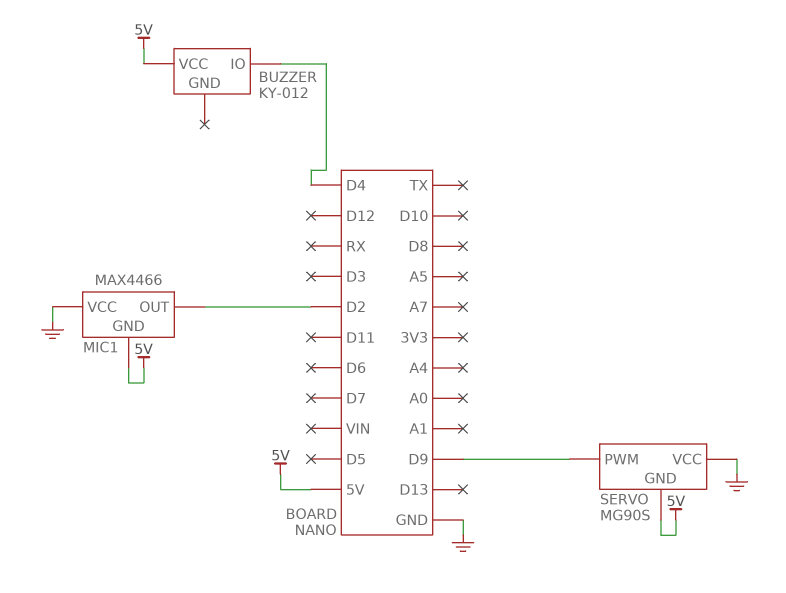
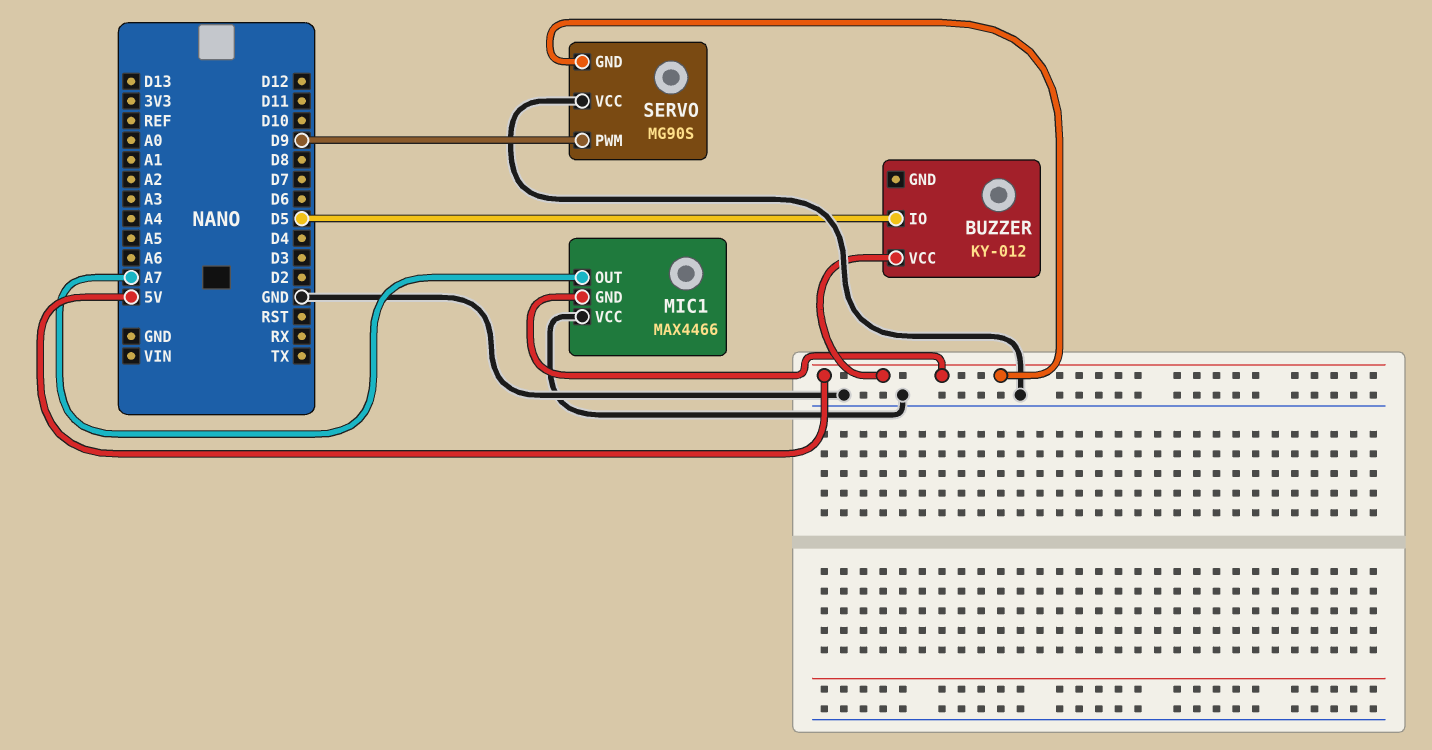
BUZZER pin IO: D4 -> D5
MIC1 pin OUT: D2 -> A7

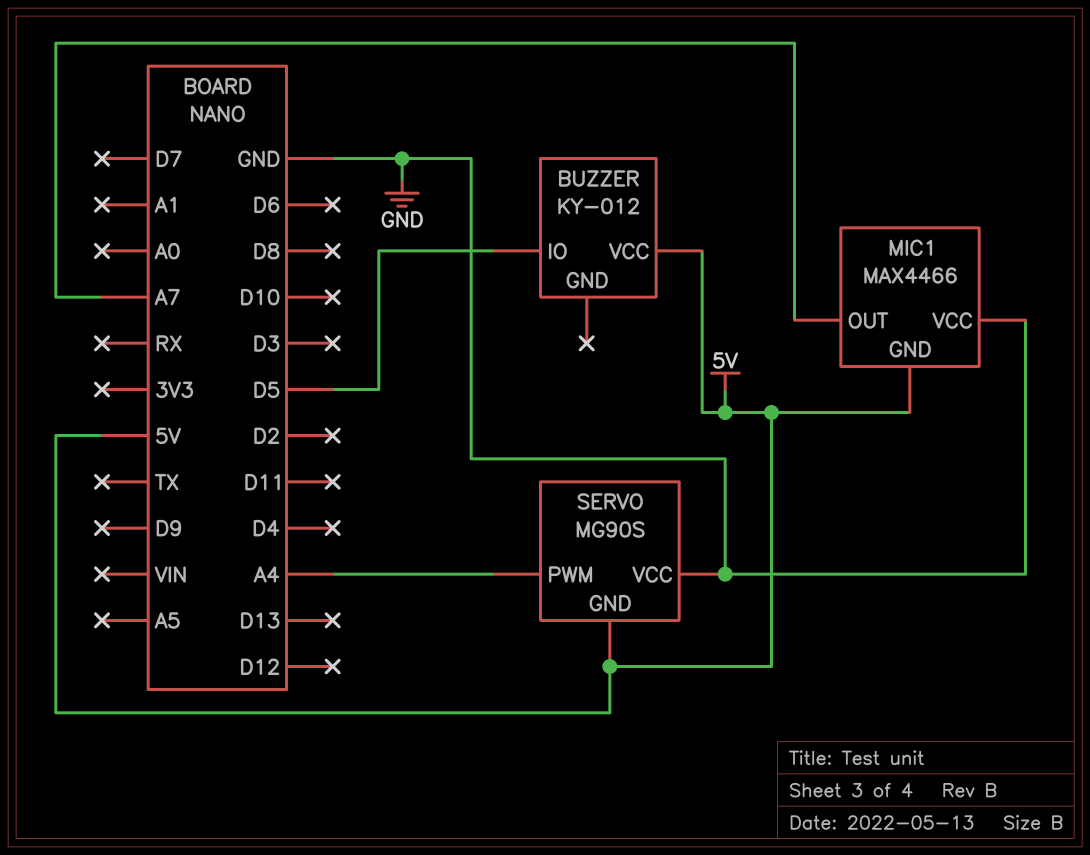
SERVO pin PWM: D9 -> A4

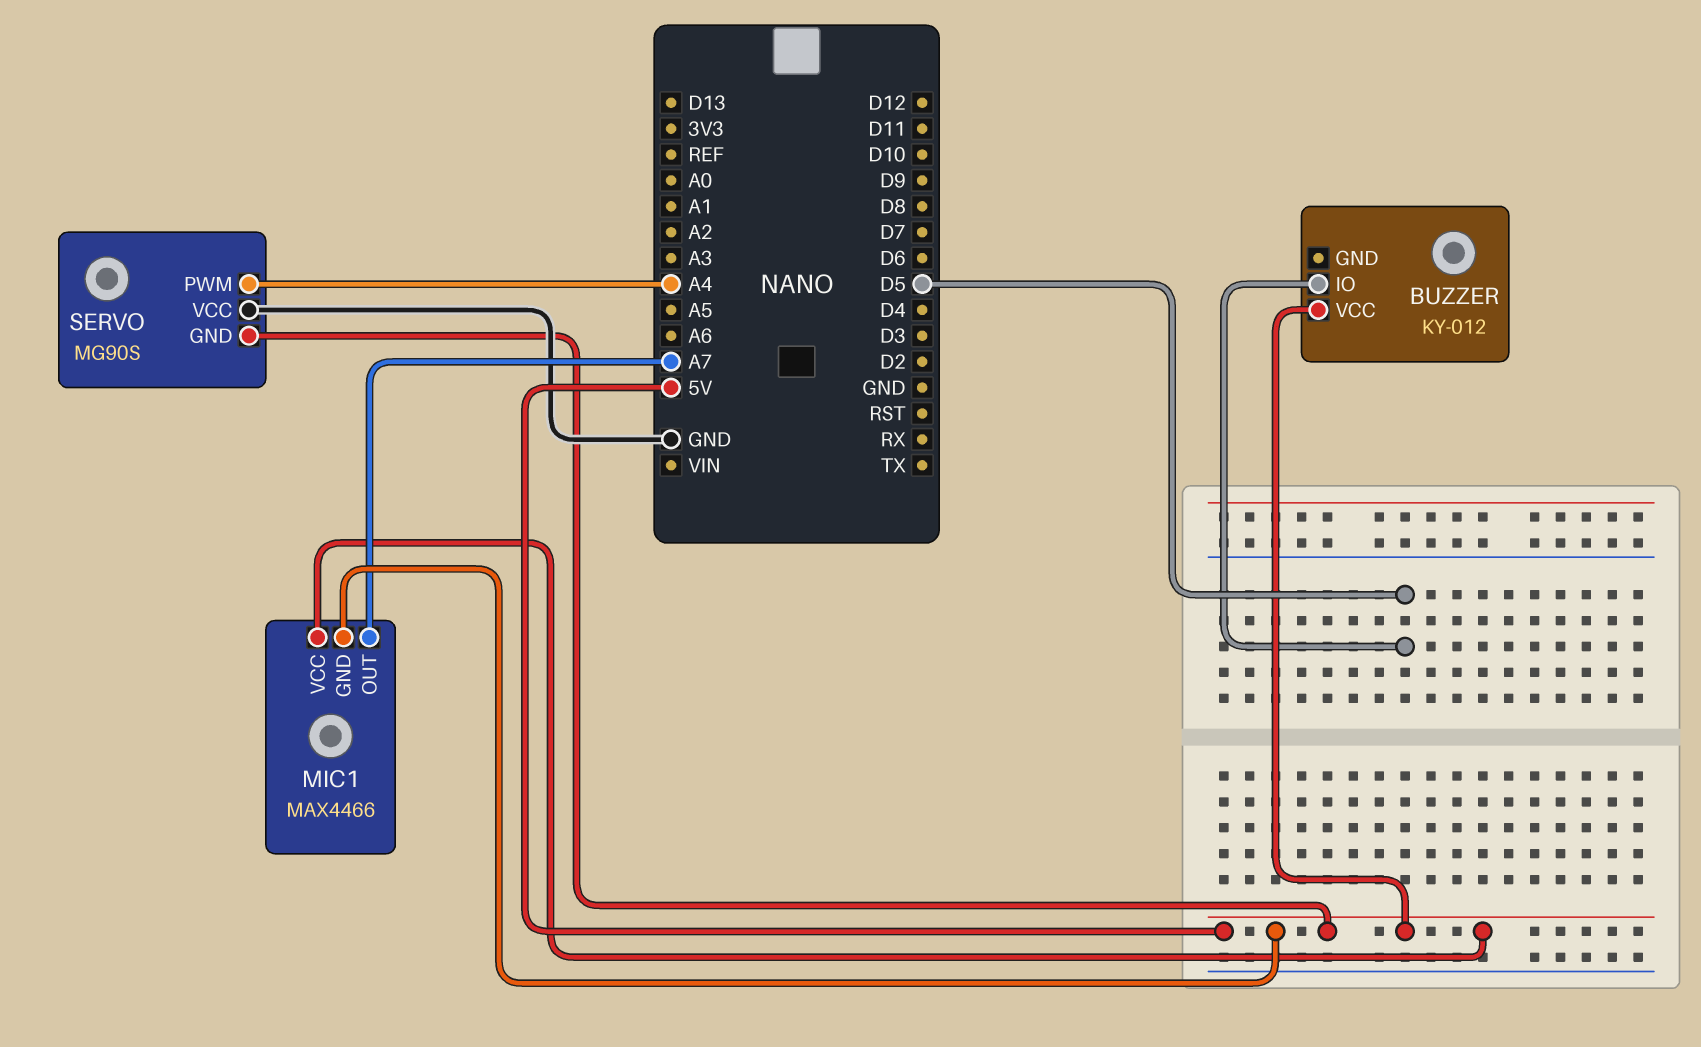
MIC1 pin VCC: GND -> 5V

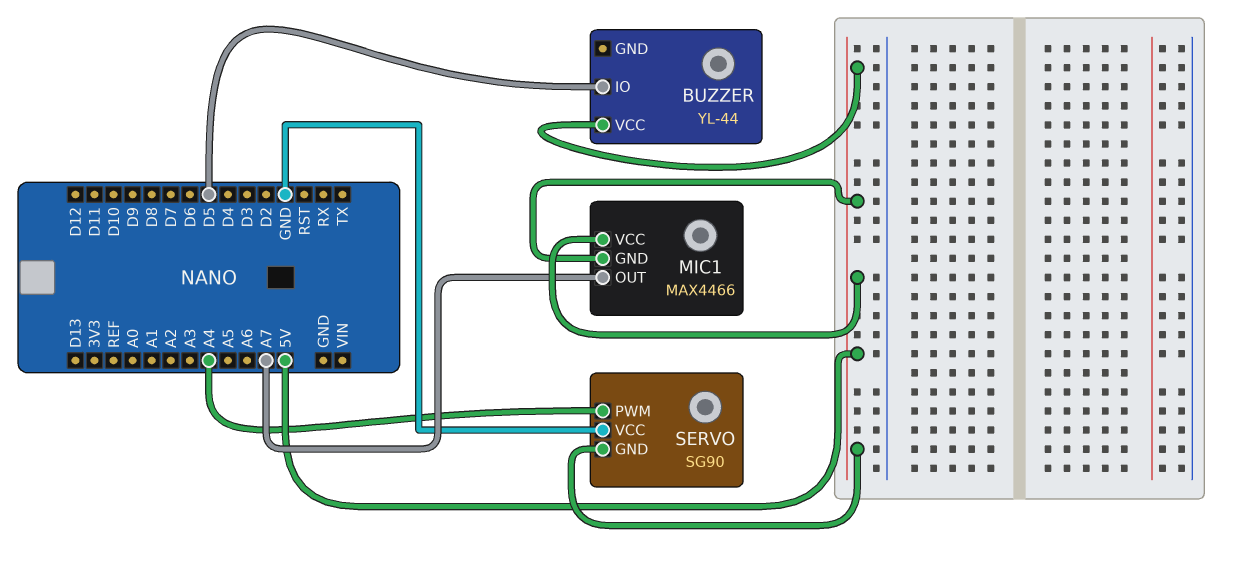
BUZZER: KY-012 -> YL-44
SERVO: MG90S -> SG90

